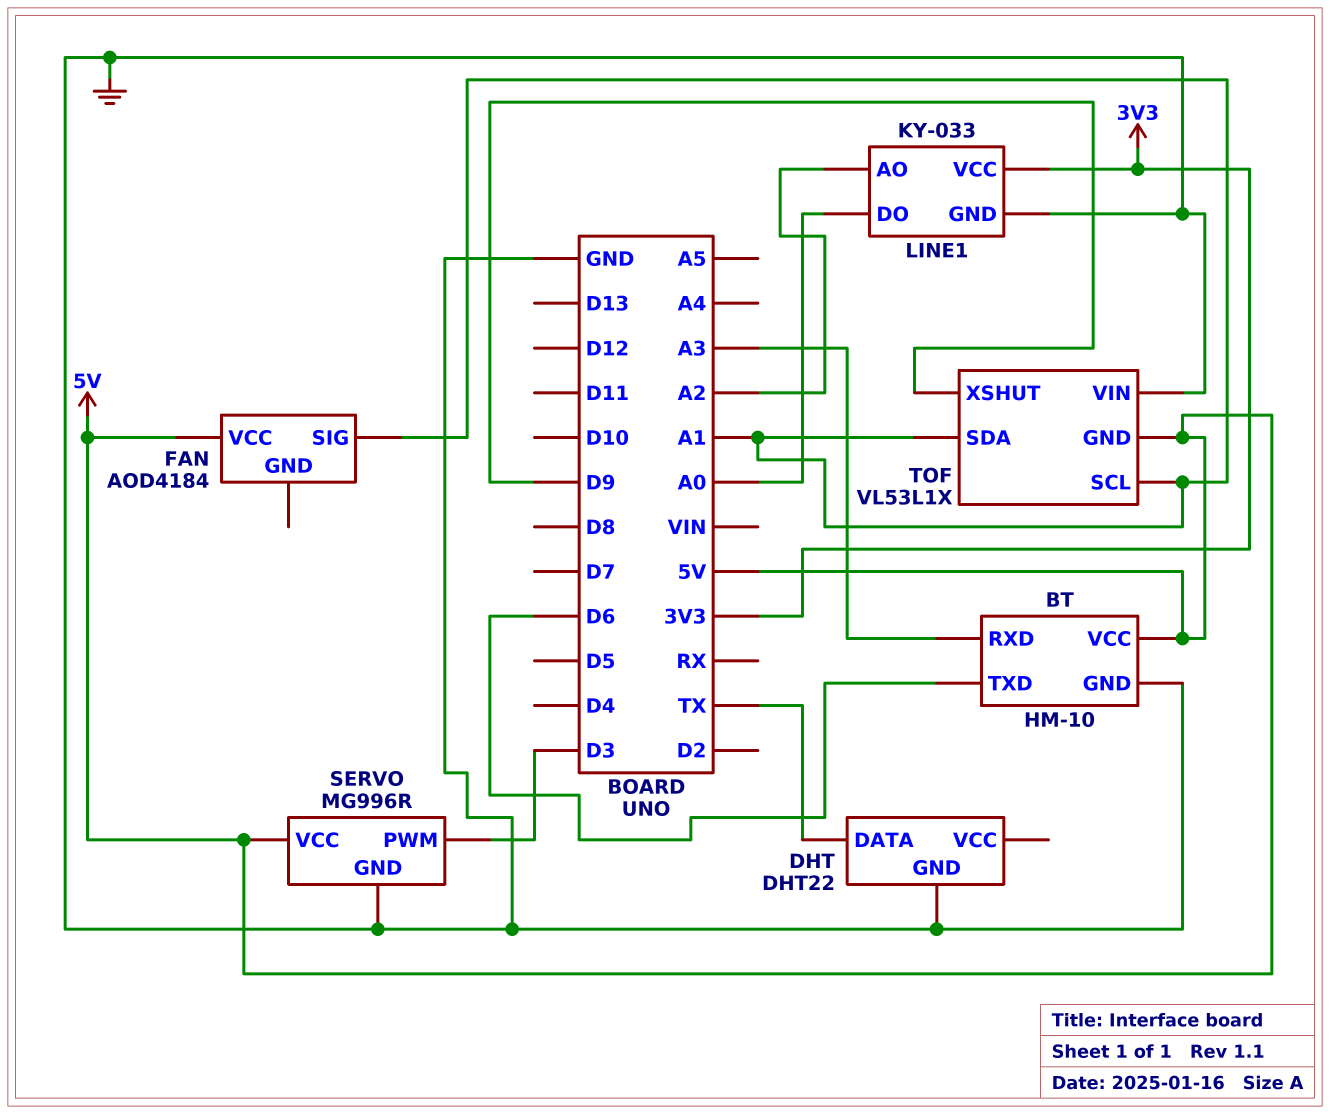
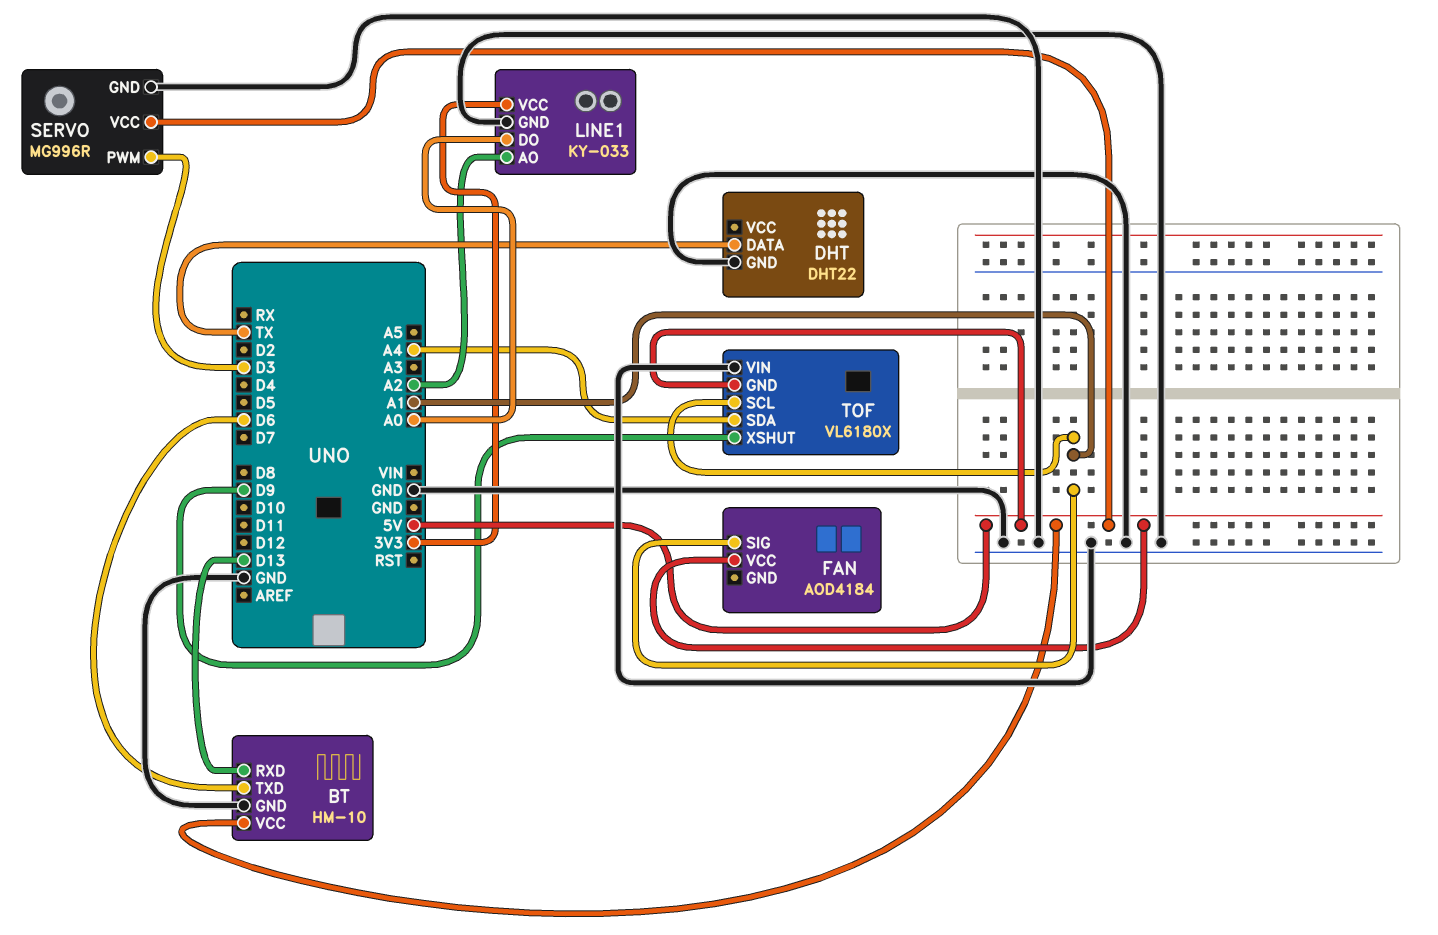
BT pin RXD: A3 -> D13
TOF: VL53L1X -> VL6180X
TOF pin SDA: A1 -> A4

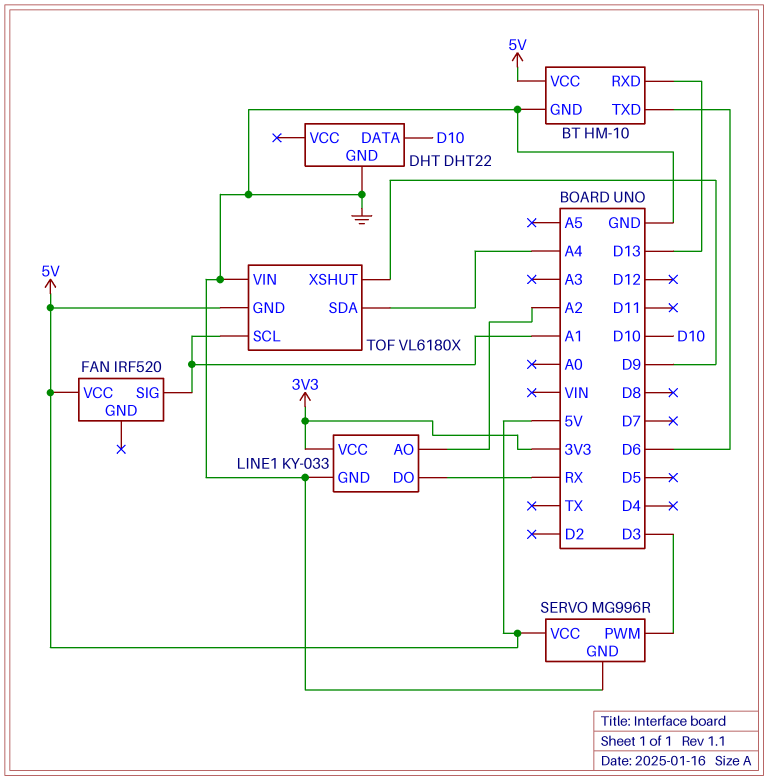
DHT pin DATA: TX -> D10
FAN: AOD4184 -> IRF520
LINE1 pin DO: A0 -> RX

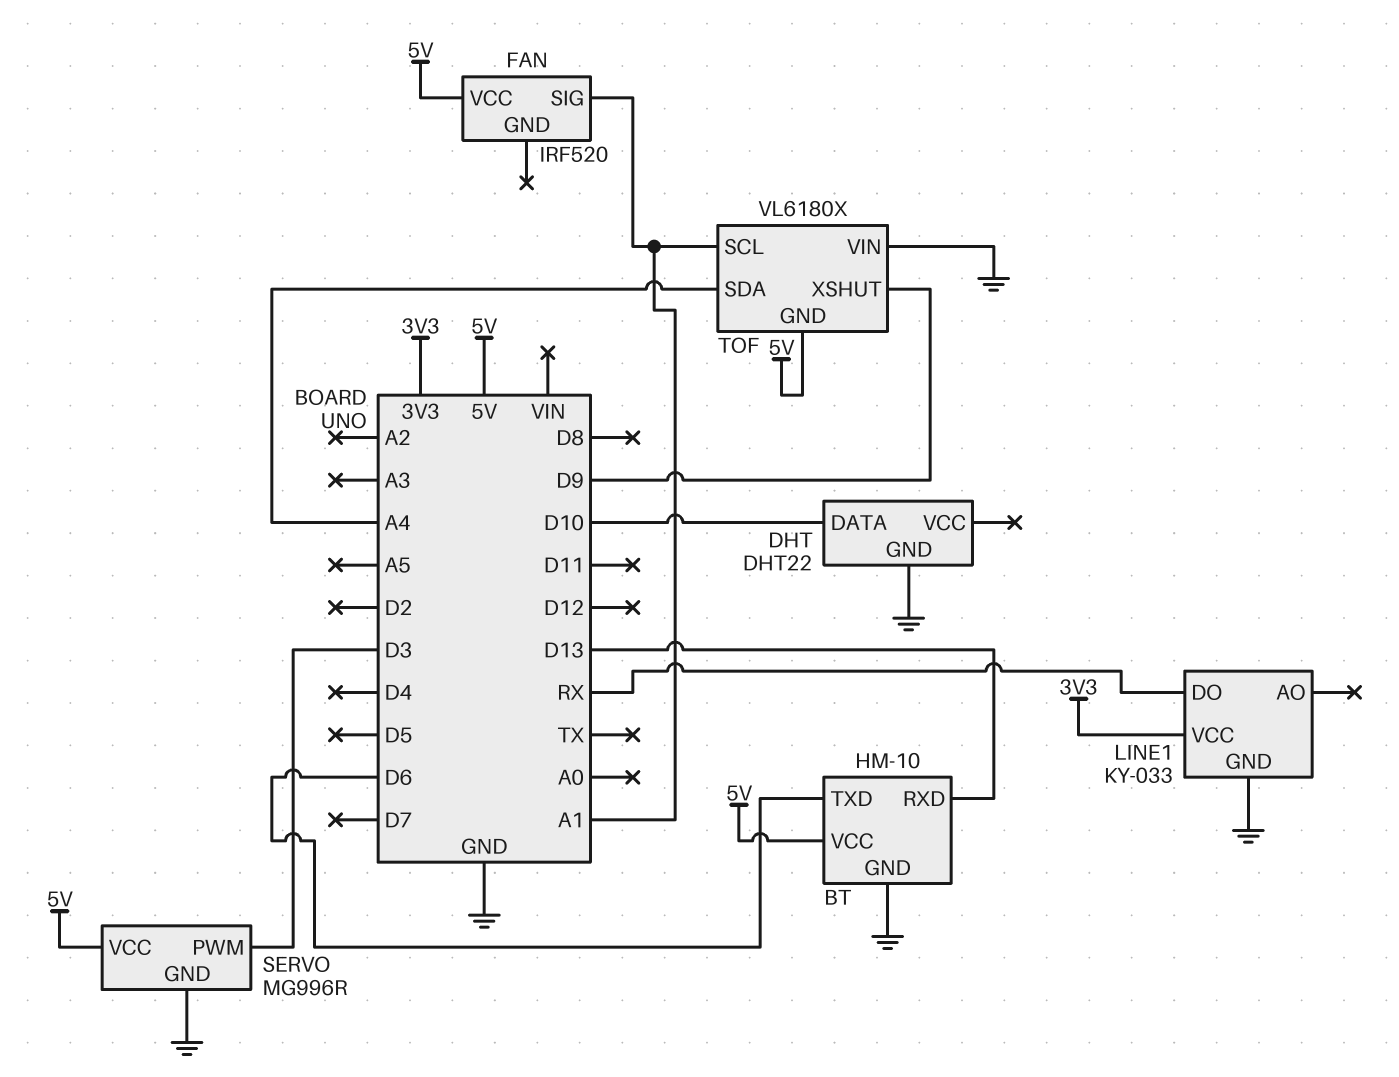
LINE1 pin AO: A2 -> none

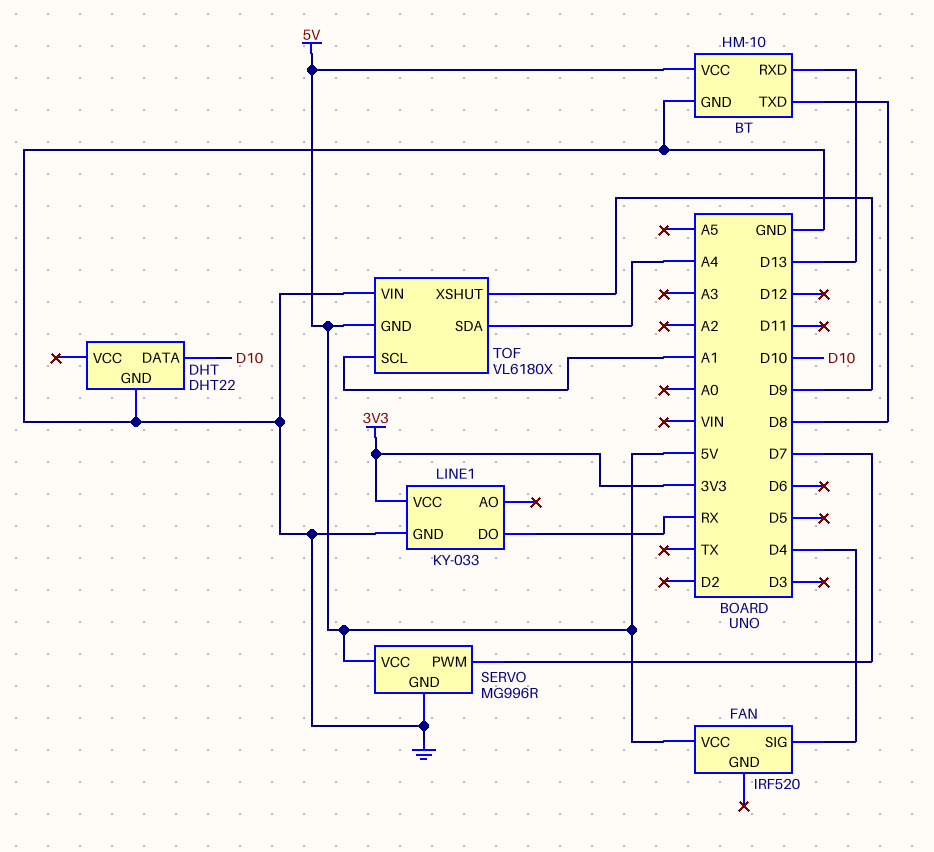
BT pin TXD: D6 -> D8
FAN pin SIG: A1 -> D4
SERVO pin PWM: D3 -> D7

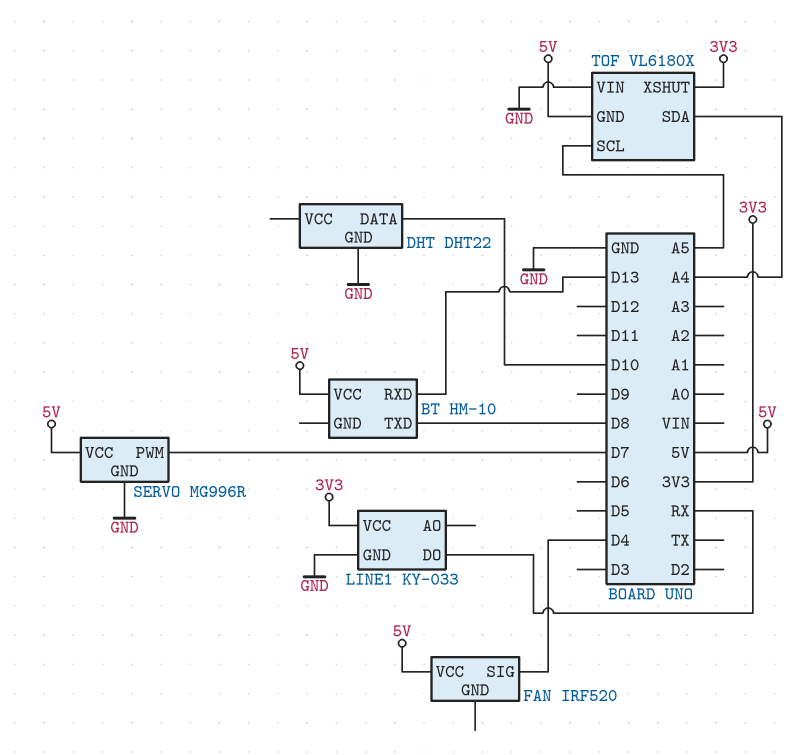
BT pin GND: GND -> none
TOF pin SCL: A1 -> A5
TOF pin XSHUT: D9 -> 3V3

